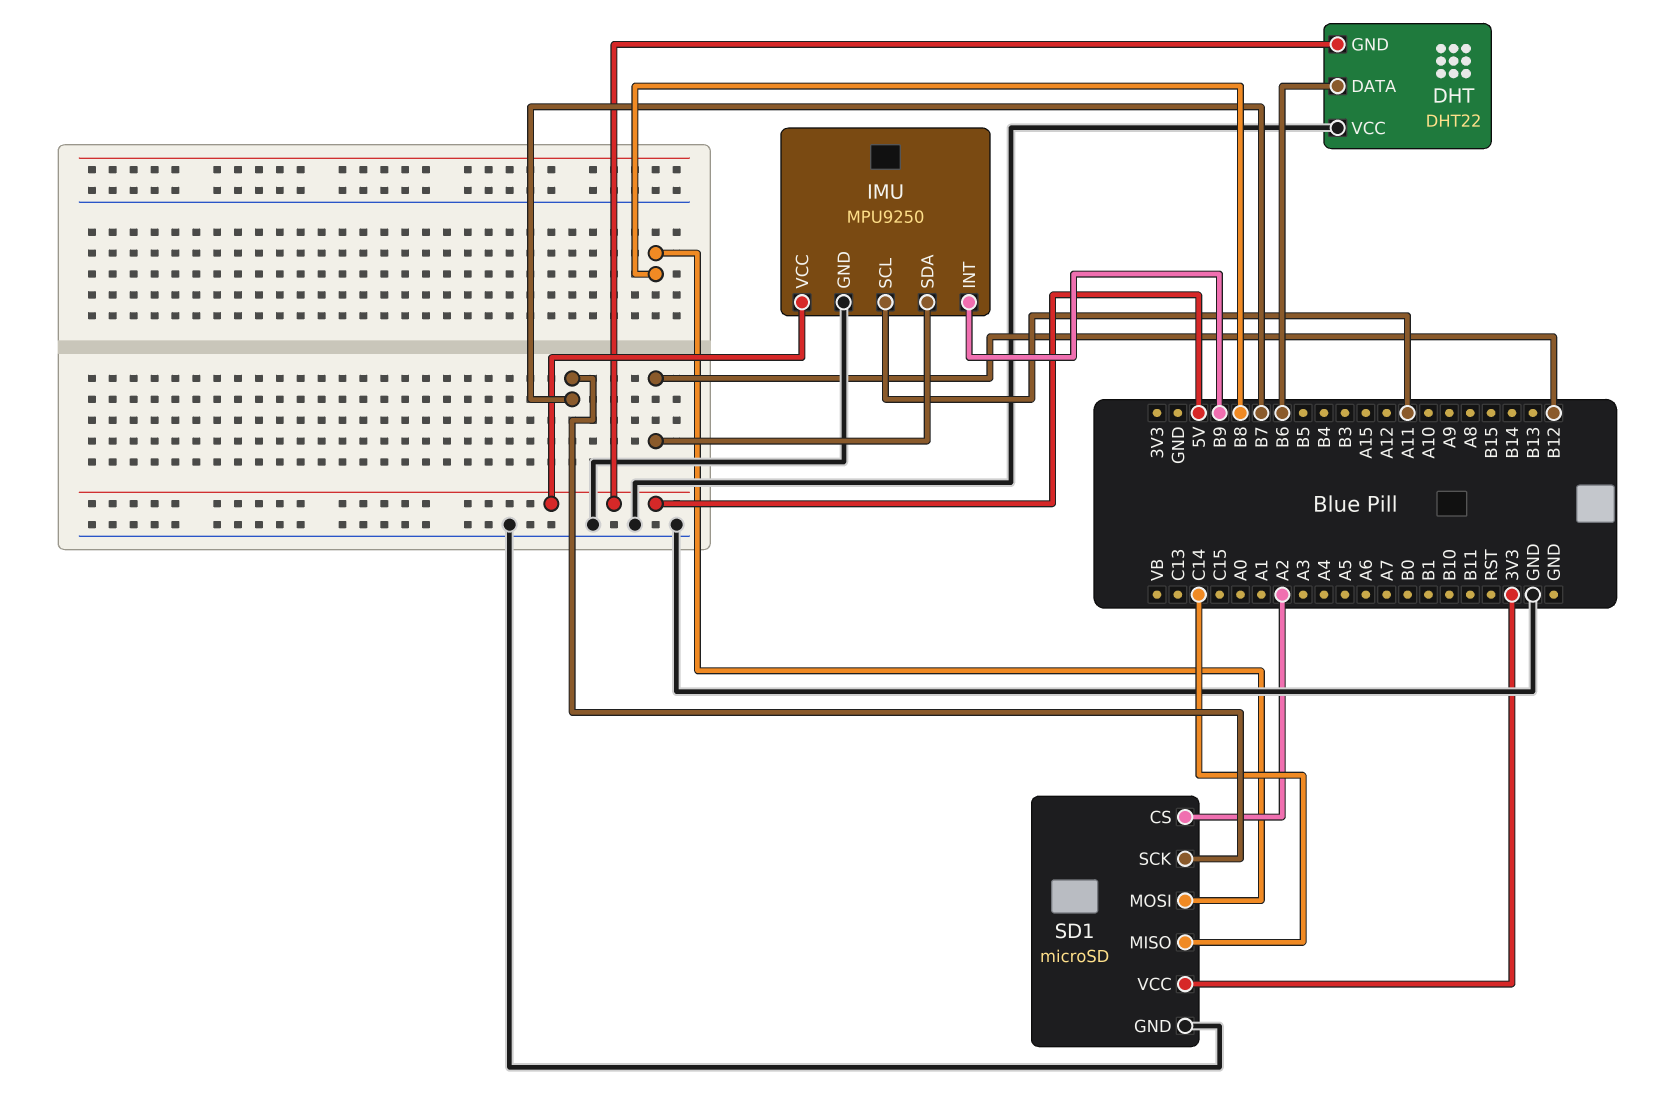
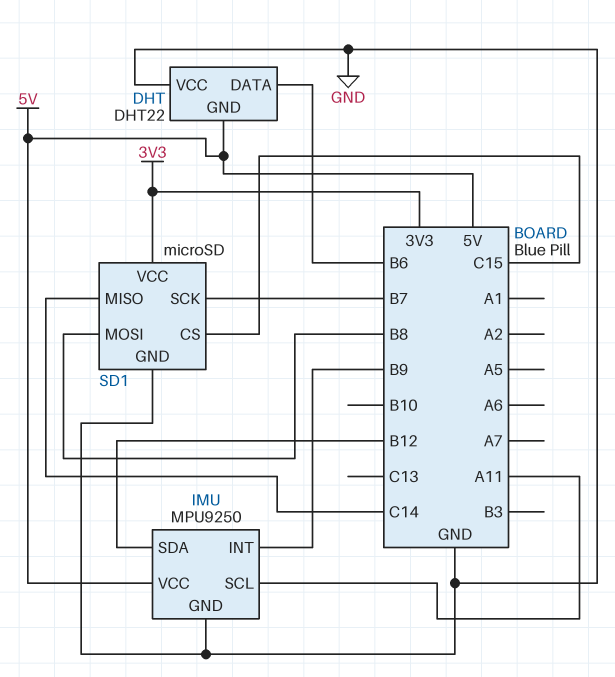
SD1 pin CS: A2 -> C15

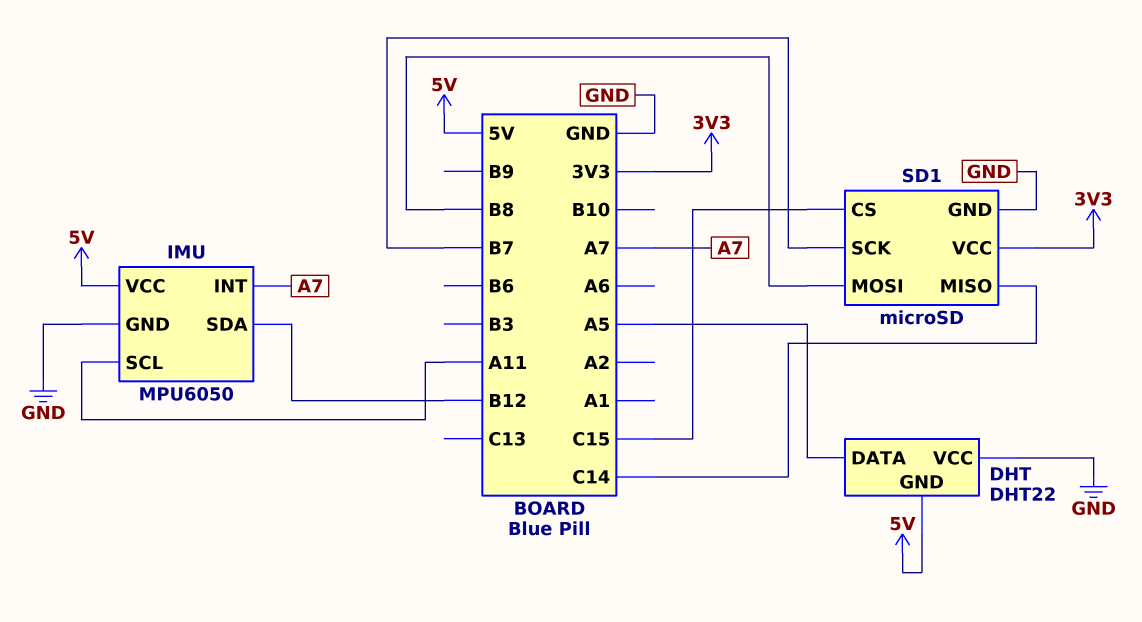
DHT pin DATA: B6 -> A5
IMU: MPU9250 -> MPU6050
IMU pin INT: B9 -> A7

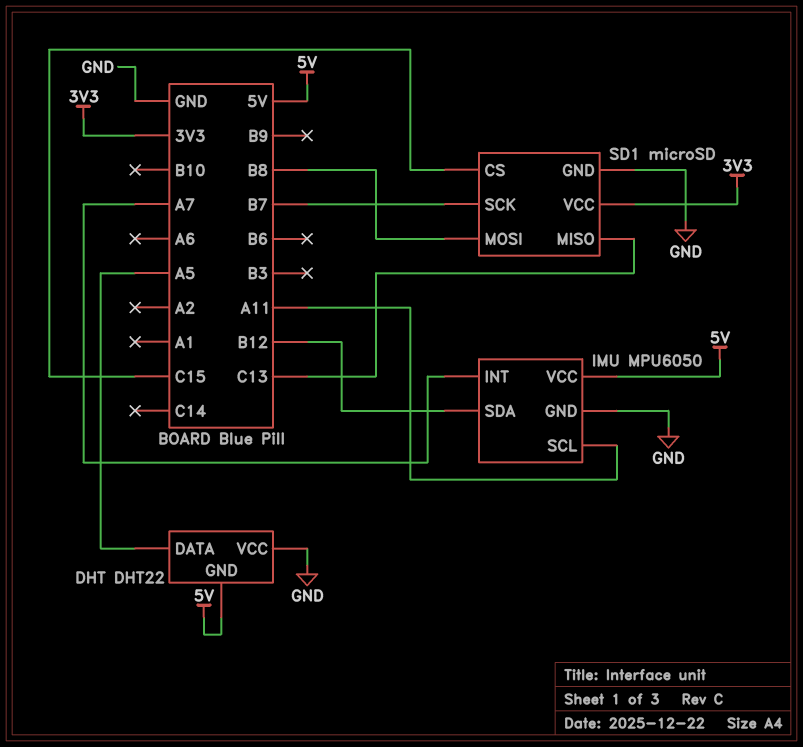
SD1 pin MISO: C14 -> C13

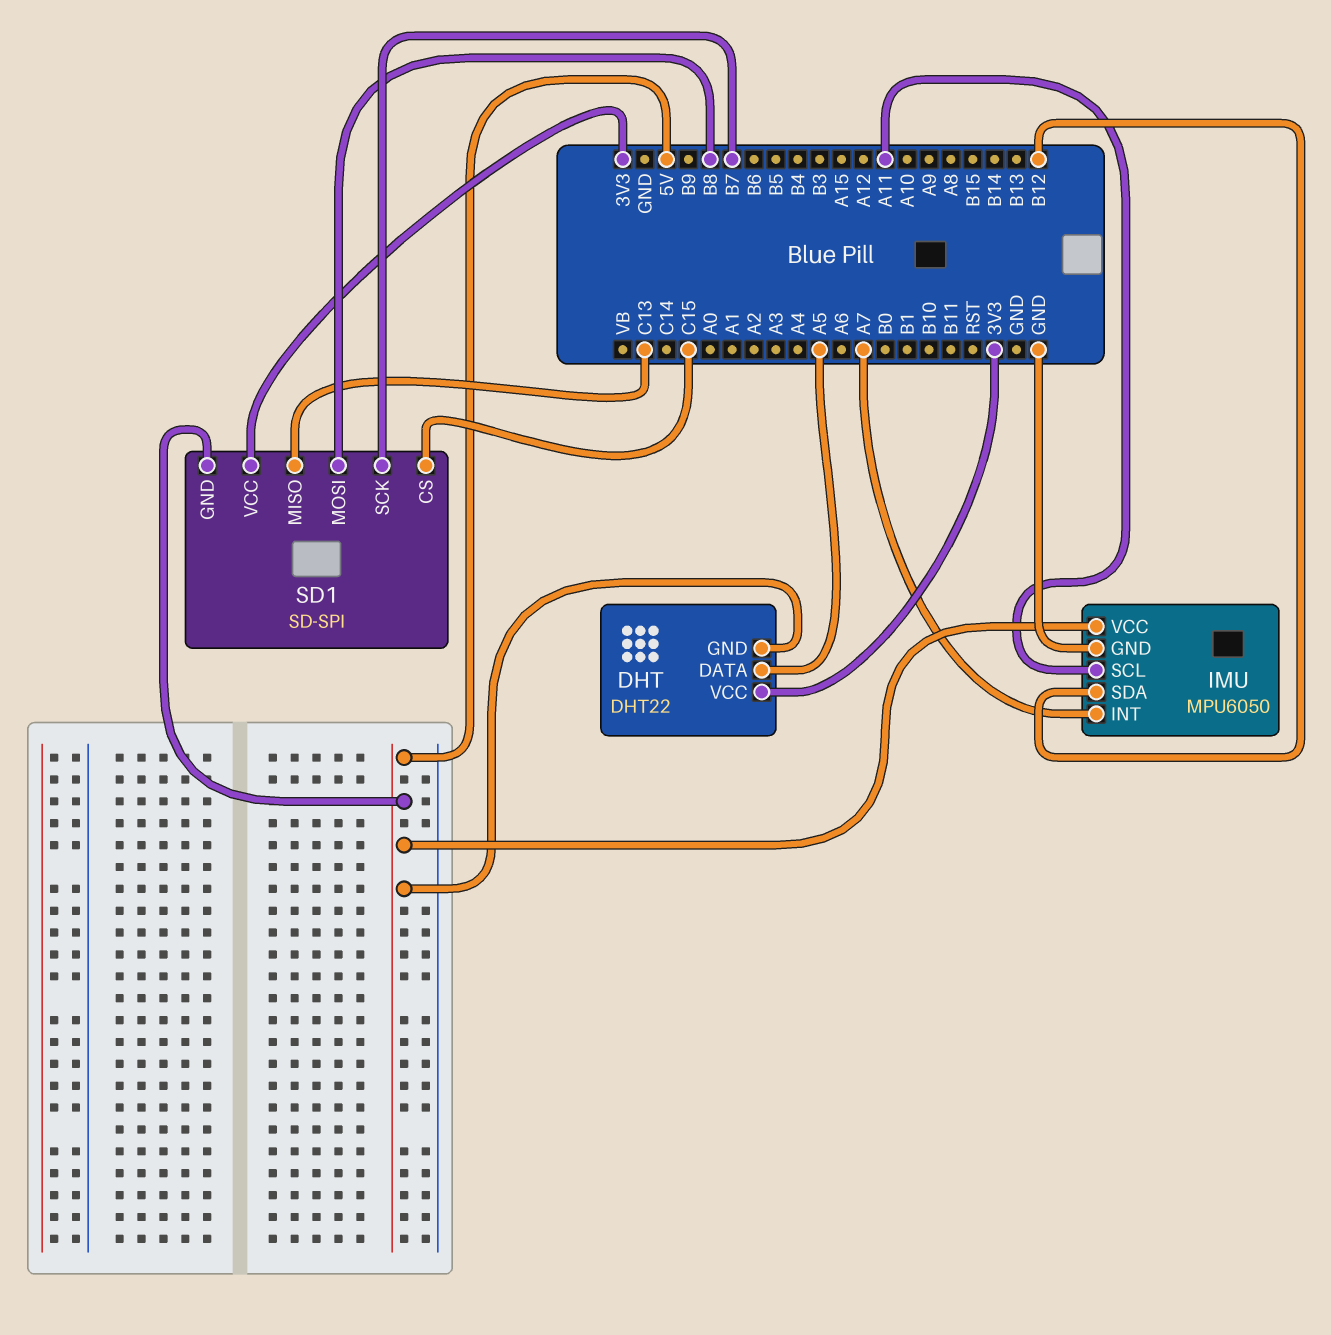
DHT pin VCC: GND -> 3V3
SD1: microSD -> SD-SPI
SD1 pin GND: GND -> 5V

